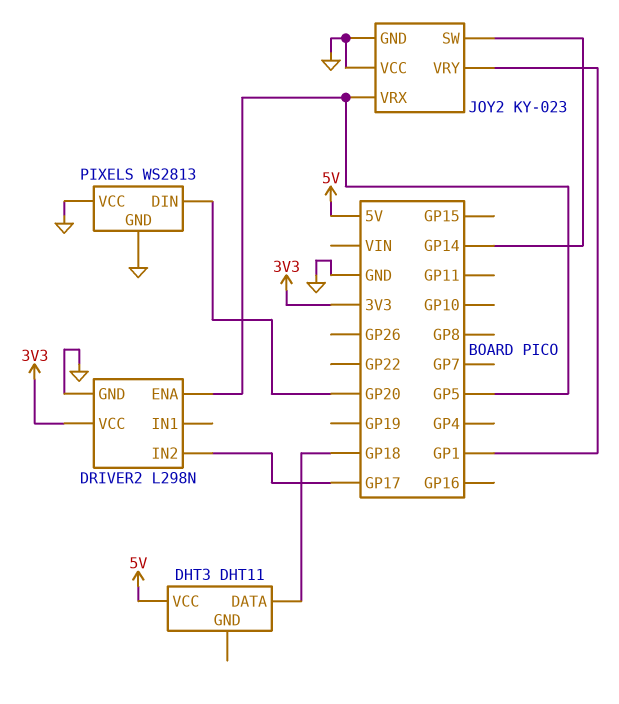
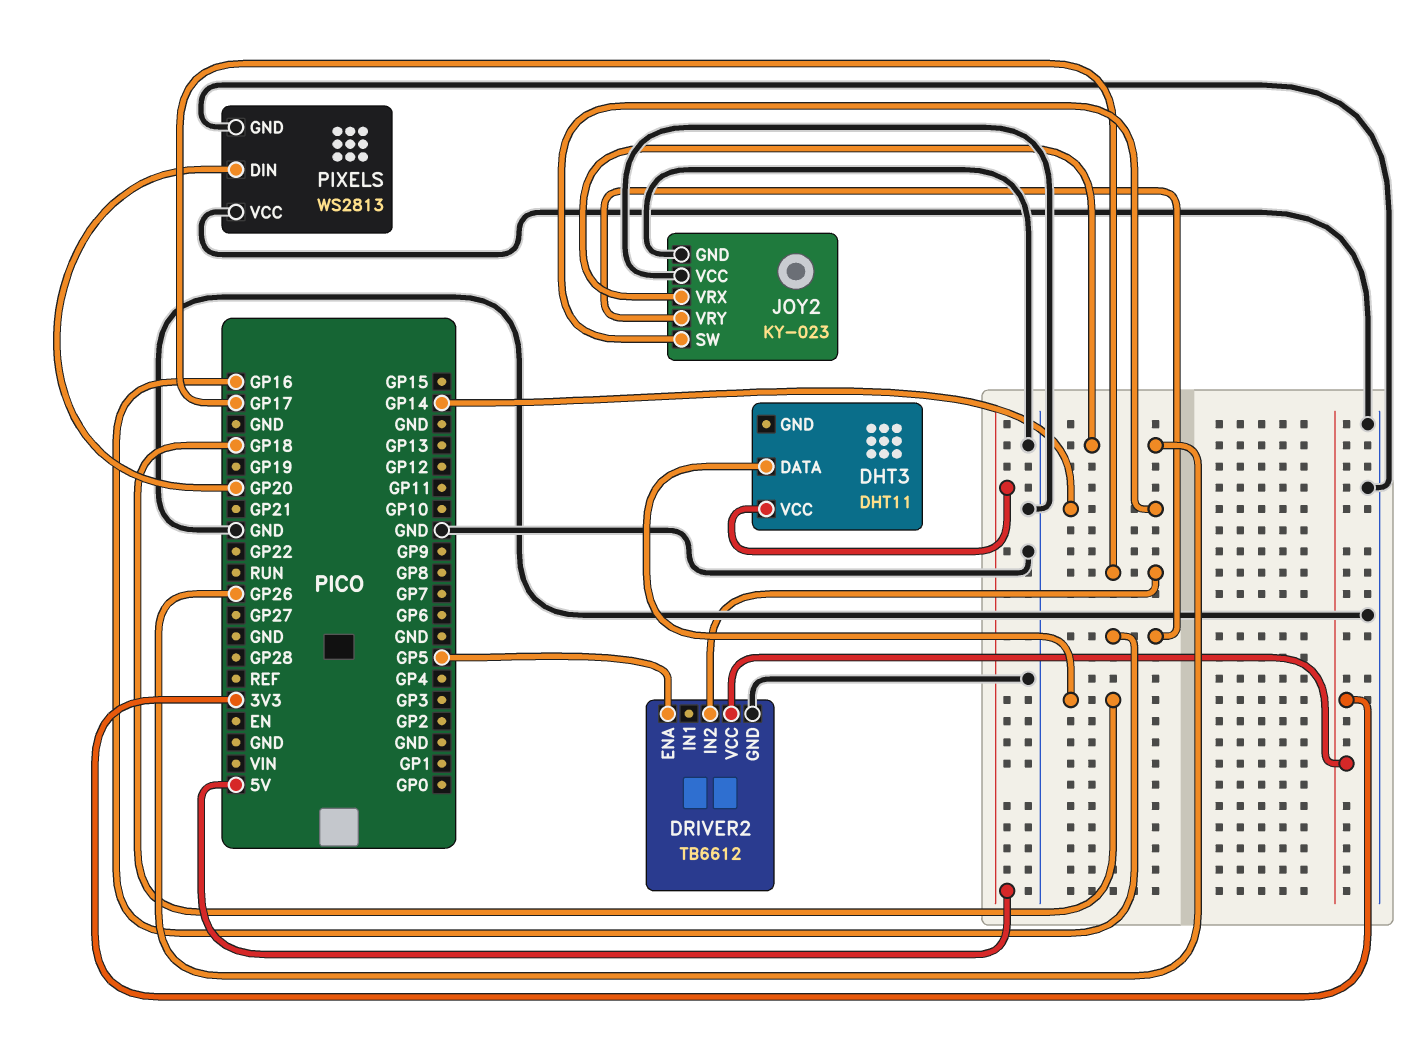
DRIVER2: L298N -> TB6612
JOY2 pin VRX: GP5 -> GP26
JOY2 pin VRY: GP1 -> GP16

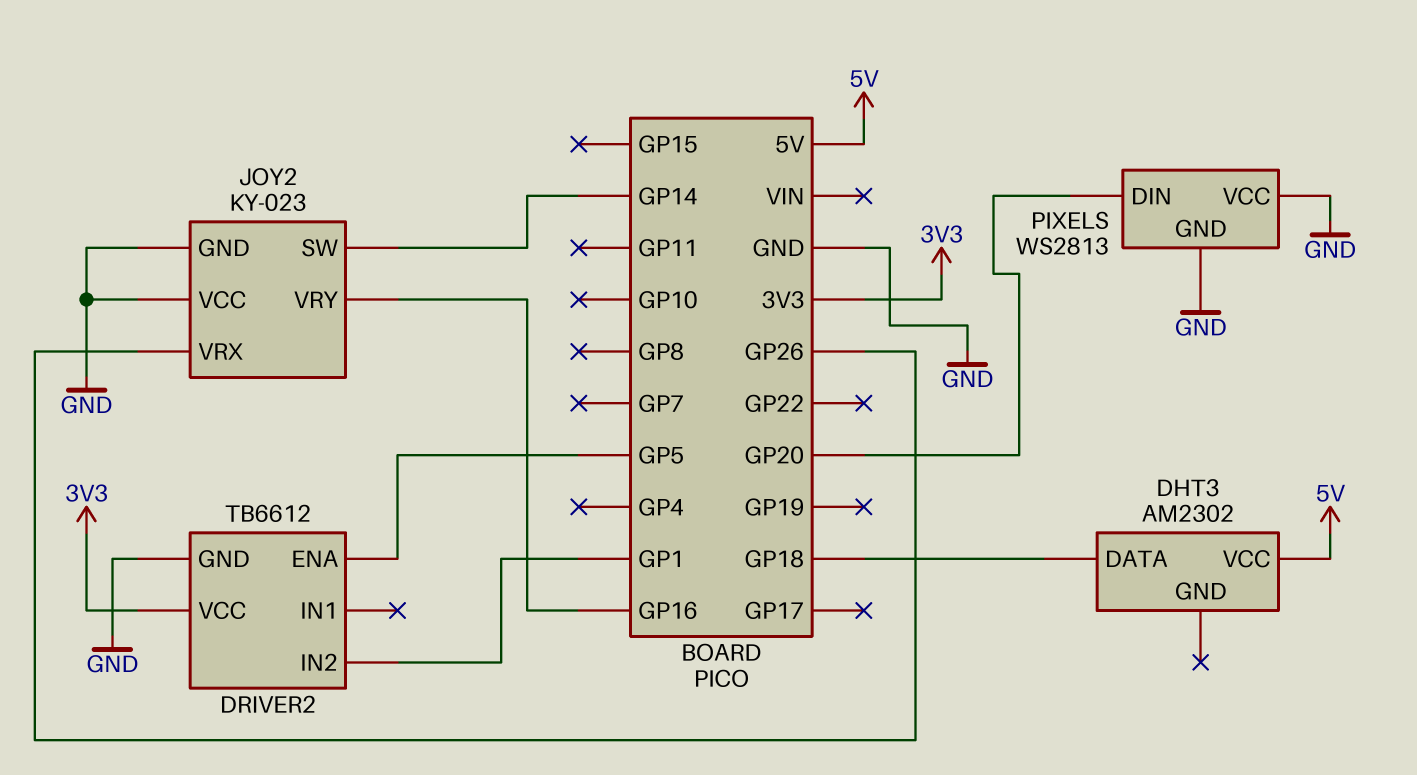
DHT3: DHT11 -> AM2302
DRIVER2 pin IN2: GP17 -> GP1

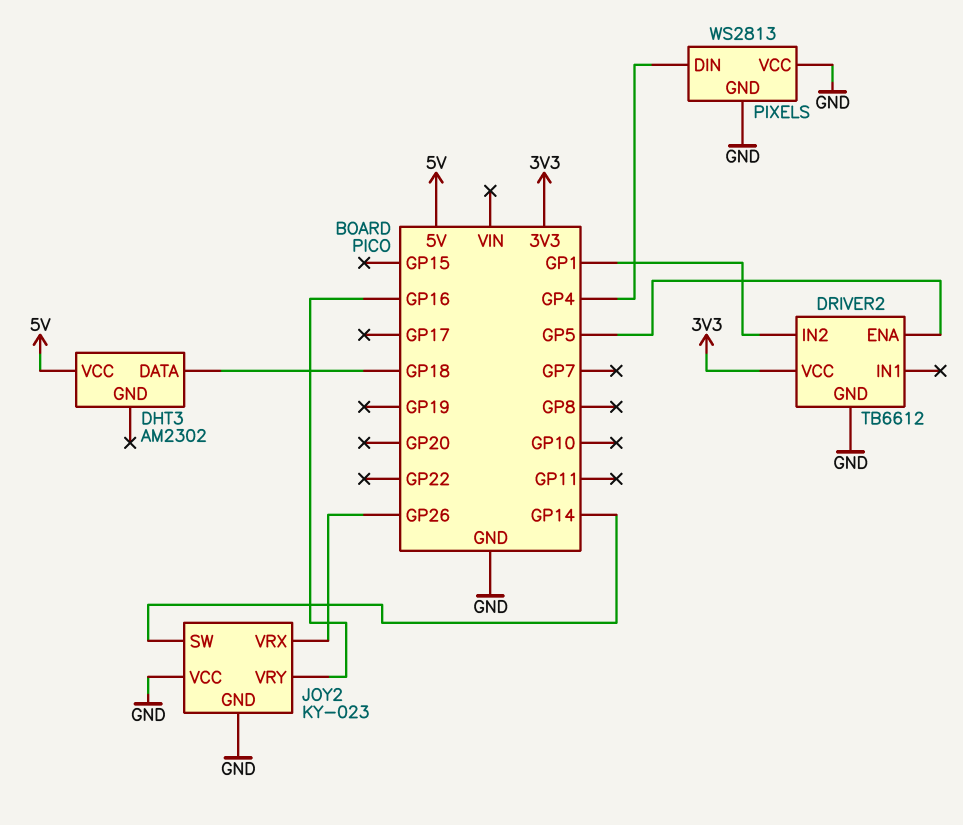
PIXELS pin DIN: GP20 -> GP4

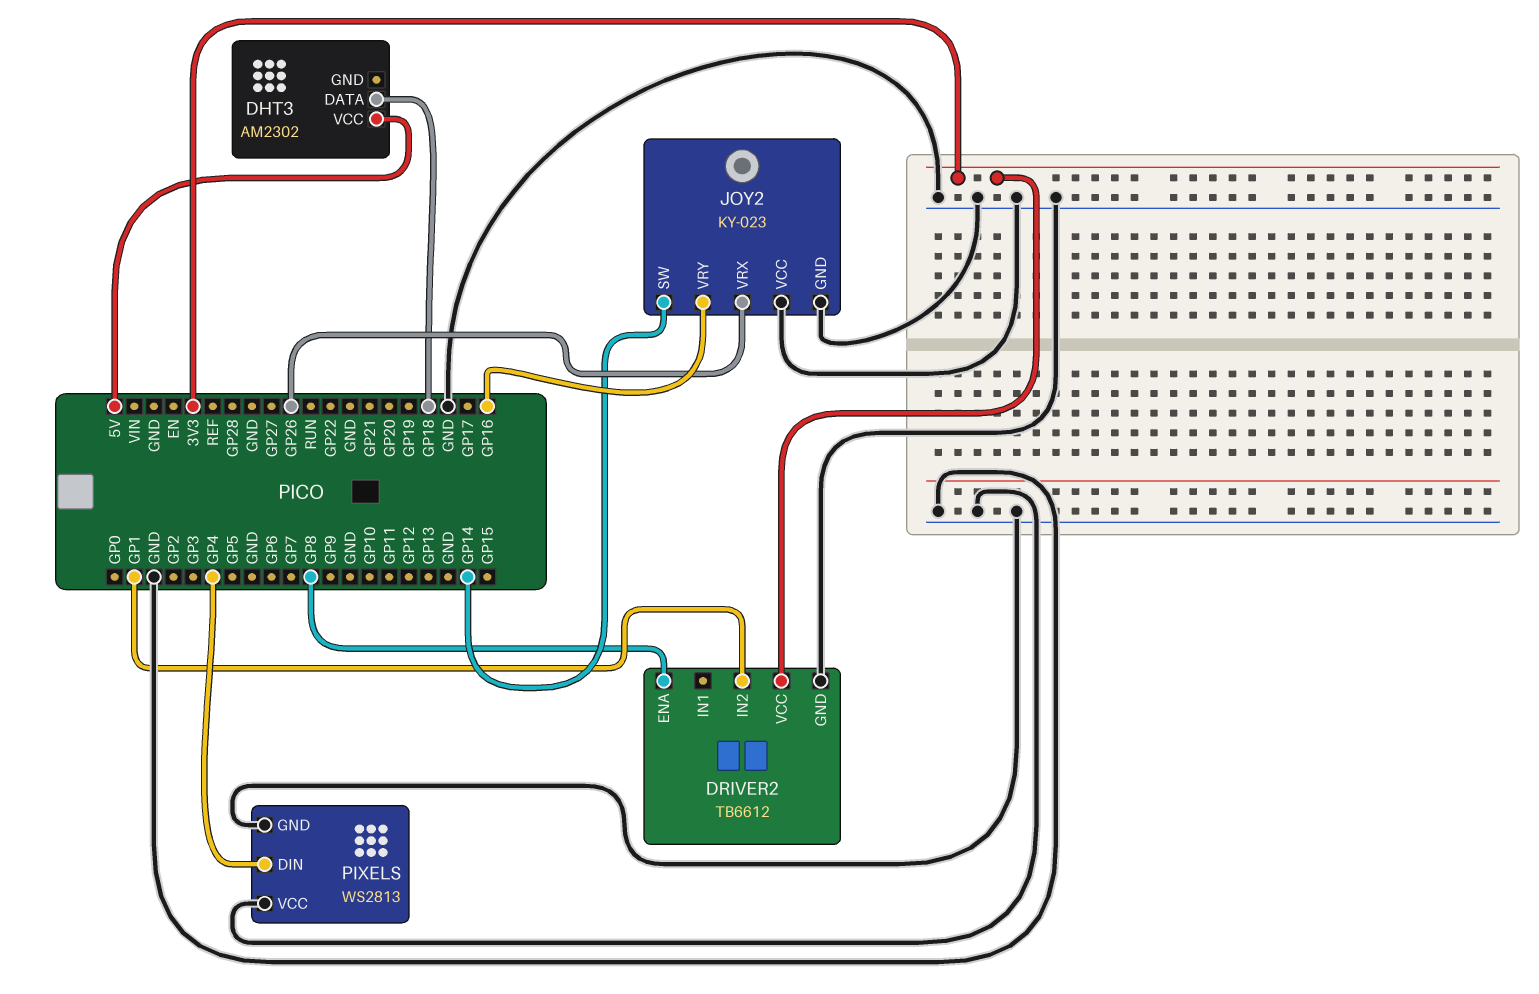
DRIVER2 pin ENA: GP5 -> GP8

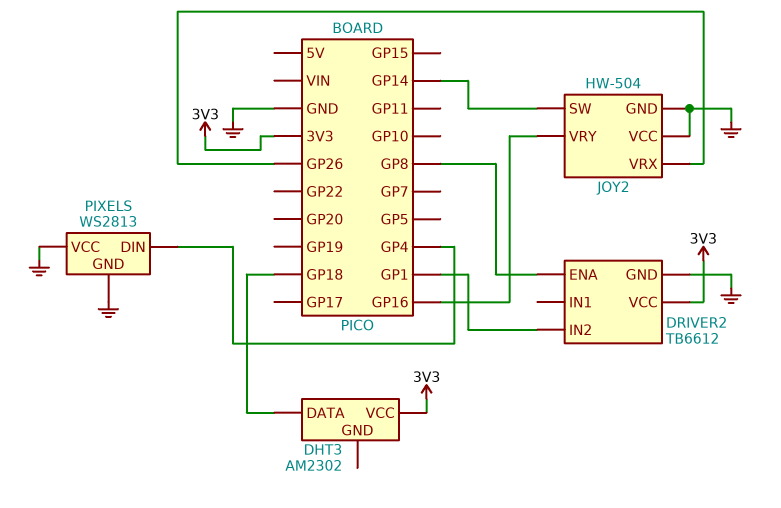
DHT3 pin VCC: 5V -> 3V3
JOY2: KY-023 -> HW-504

